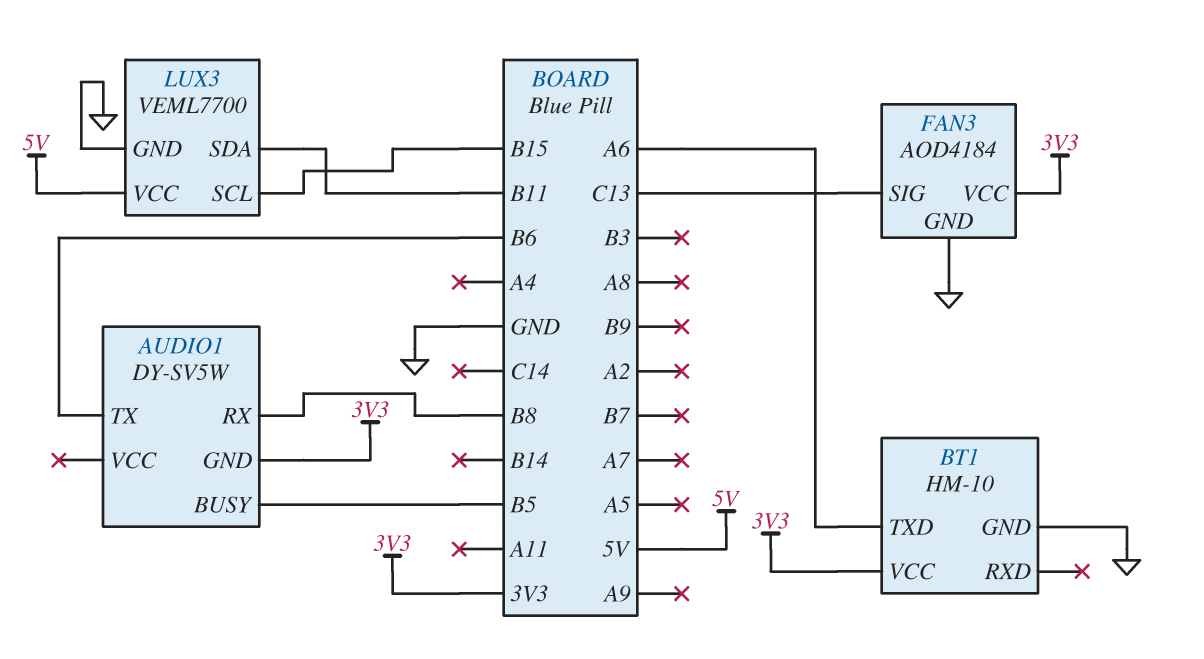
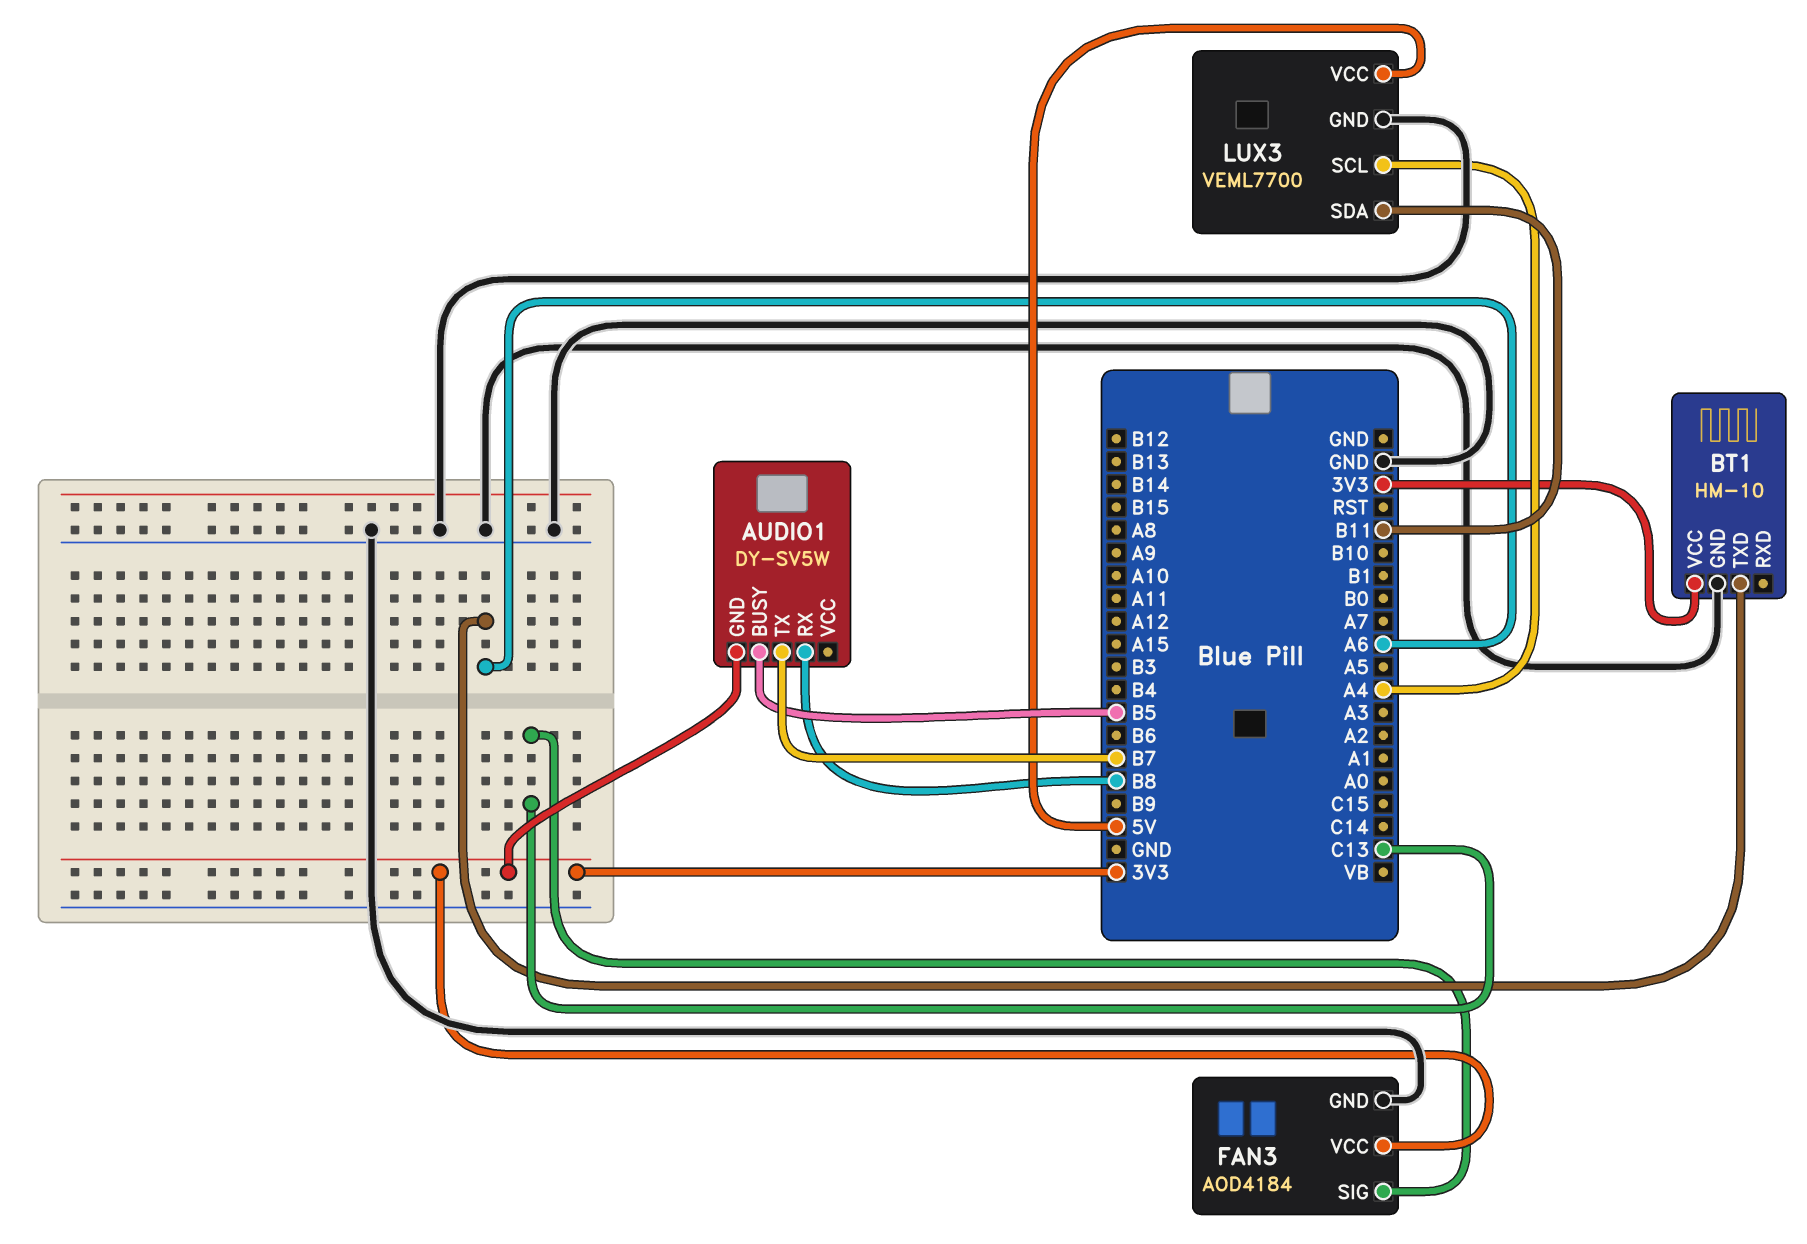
AUDIO1 pin TX: B6 -> B7
LUX3 pin SCL: B15 -> A4

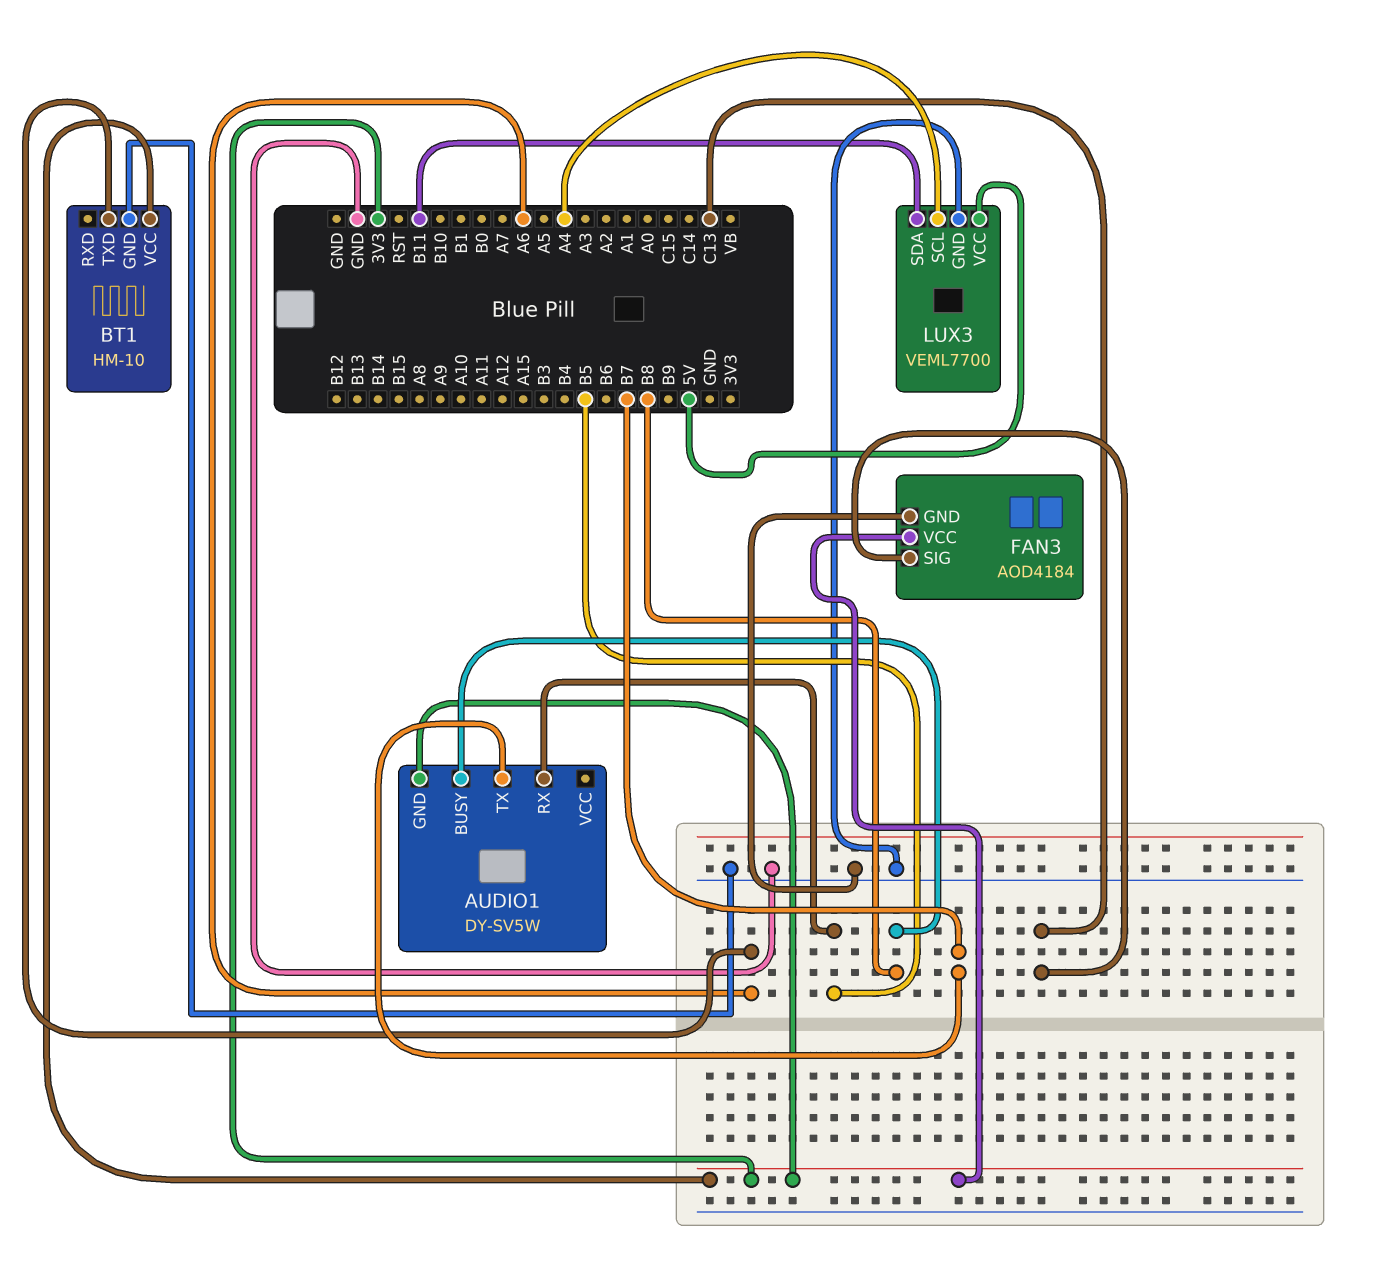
AUDIO1 pin BUSY: B5 -> B8
AUDIO1 pin RX: B8 -> B5

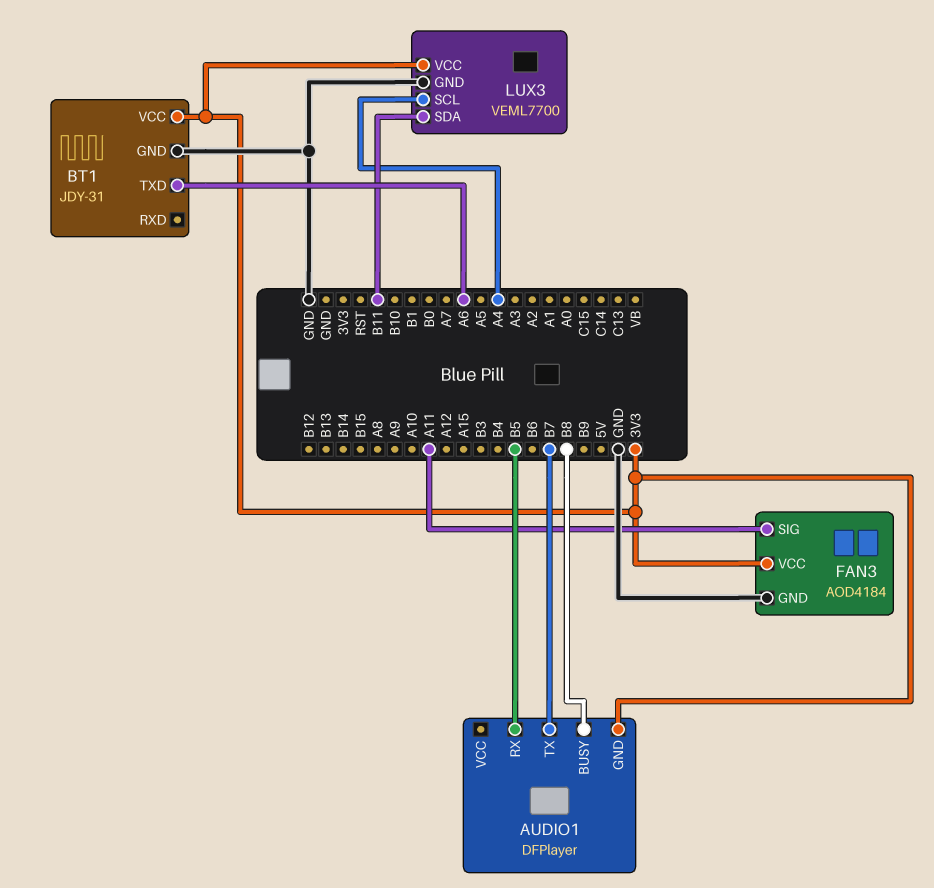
AUDIO1: DY-SV5W -> DFPlayer
BT1: HM-10 -> JDY-31
FAN3 pin SIG: C13 -> A11
LUX3 pin VCC: 5V -> 3V3

